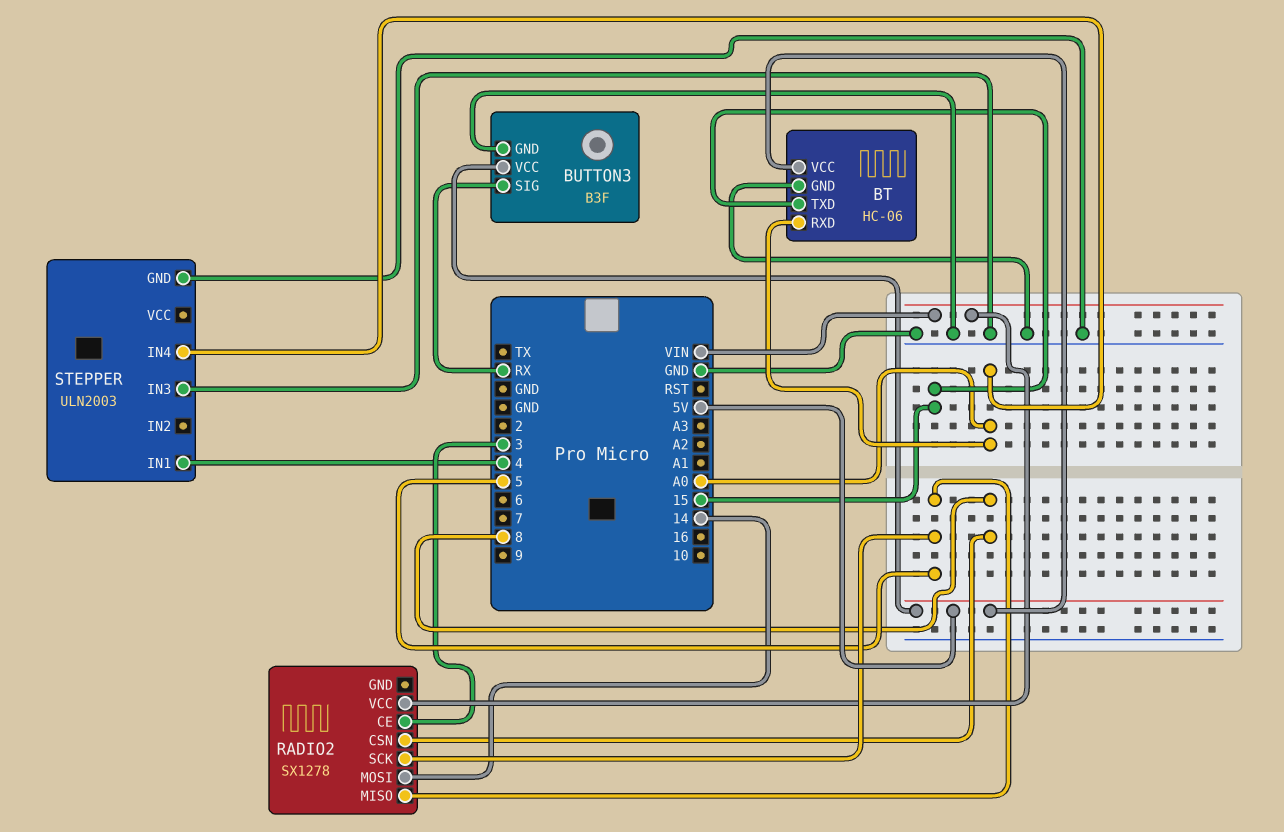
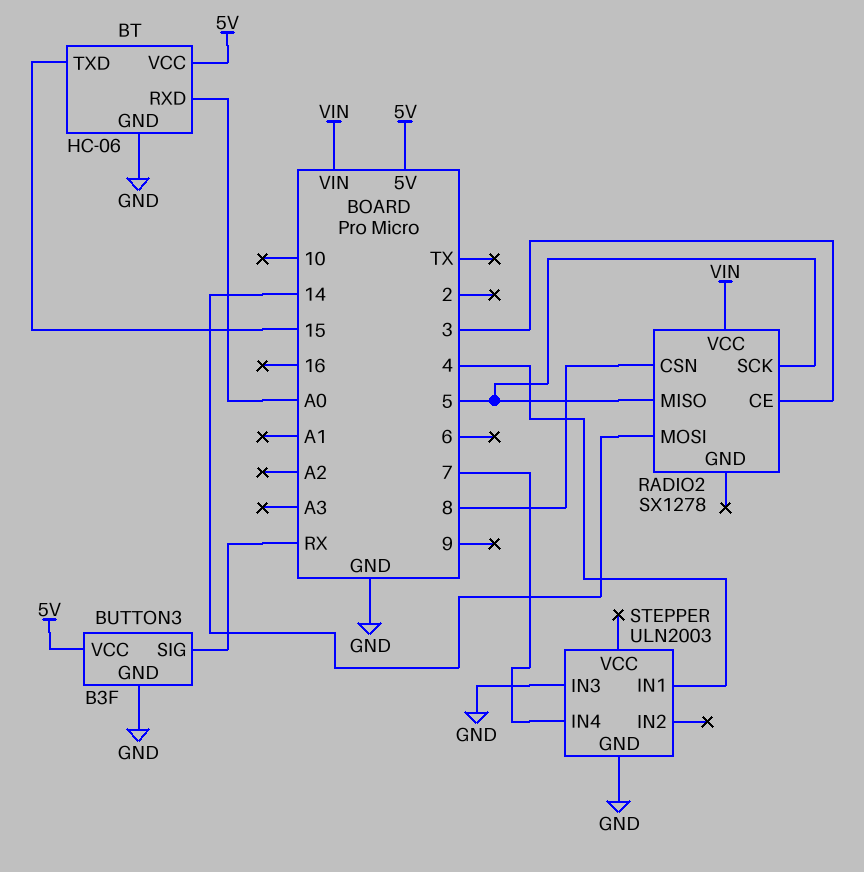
STEPPER pin IN4: A0 -> 7

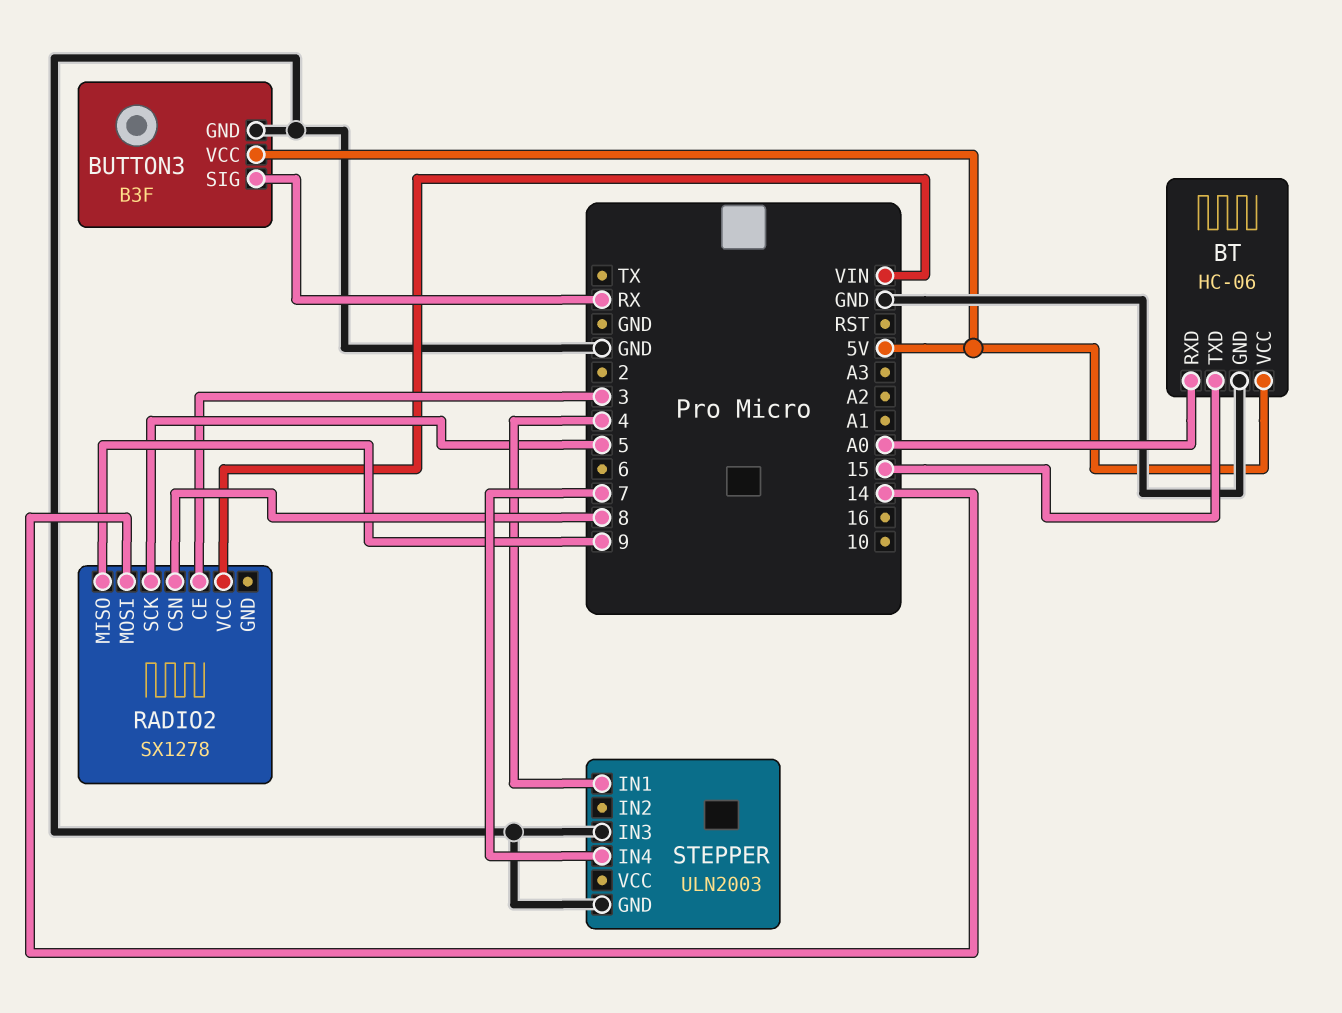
RADIO2 pin MISO: 5 -> 9

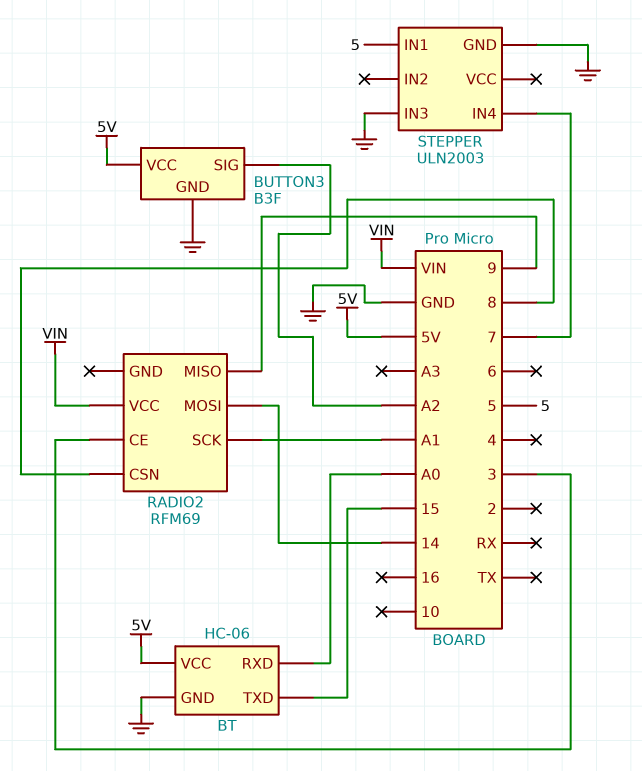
BUTTON3 pin SIG: RX -> A2
RADIO2: SX1278 -> RFM69
RADIO2 pin SCK: 5 -> A1
STEPPER pin IN1: 4 -> 5

